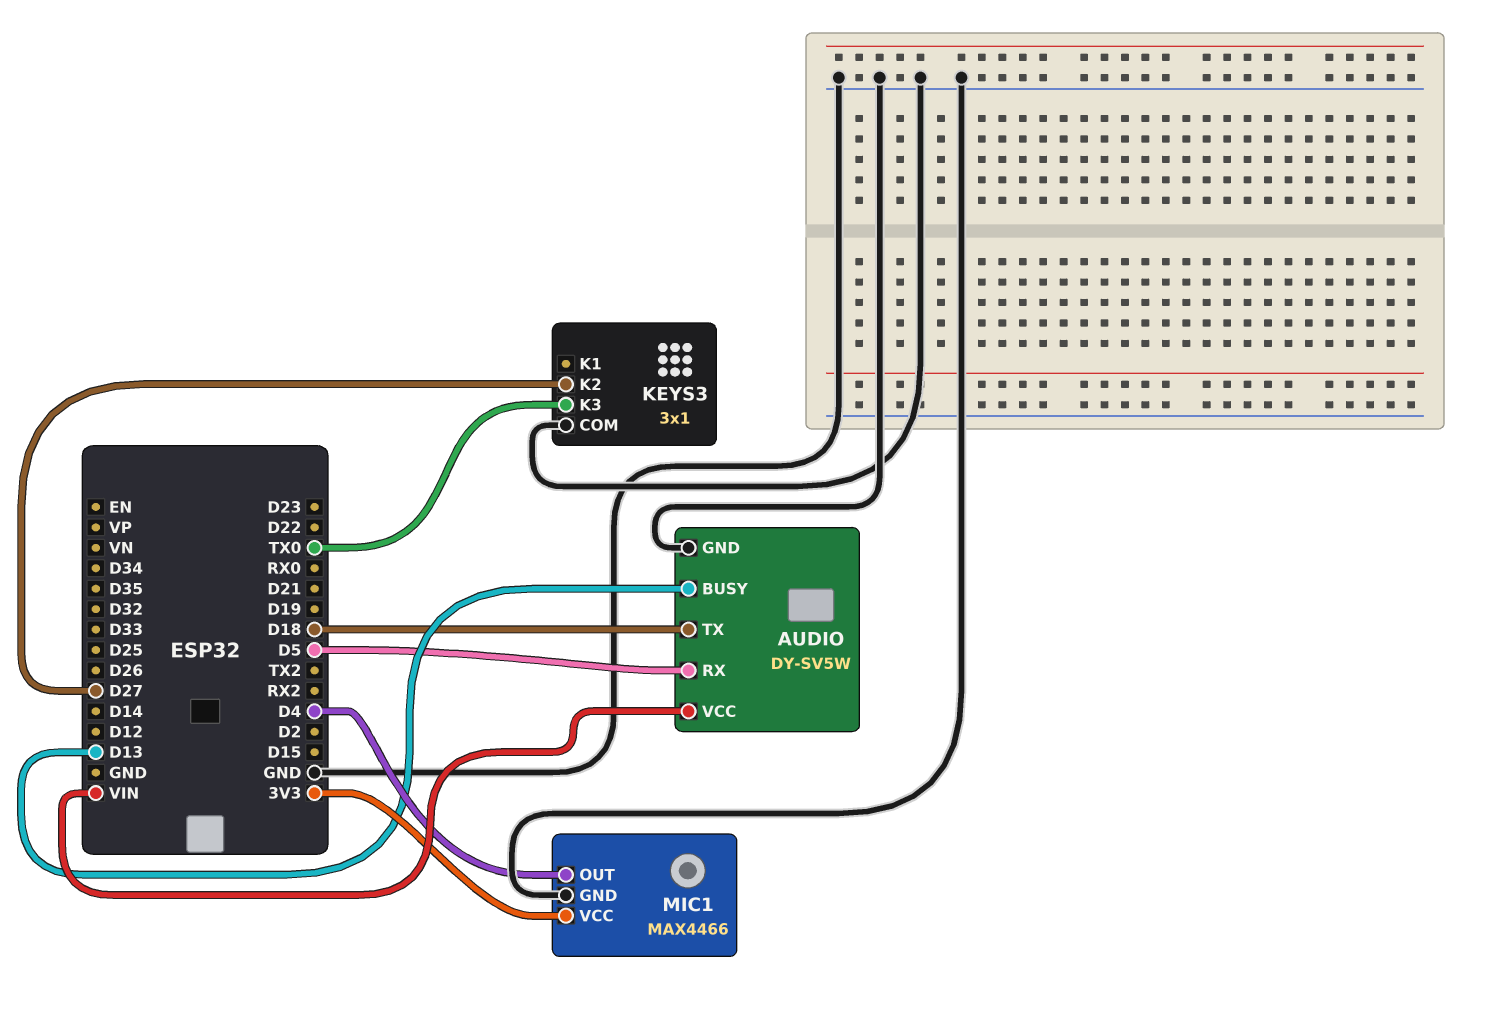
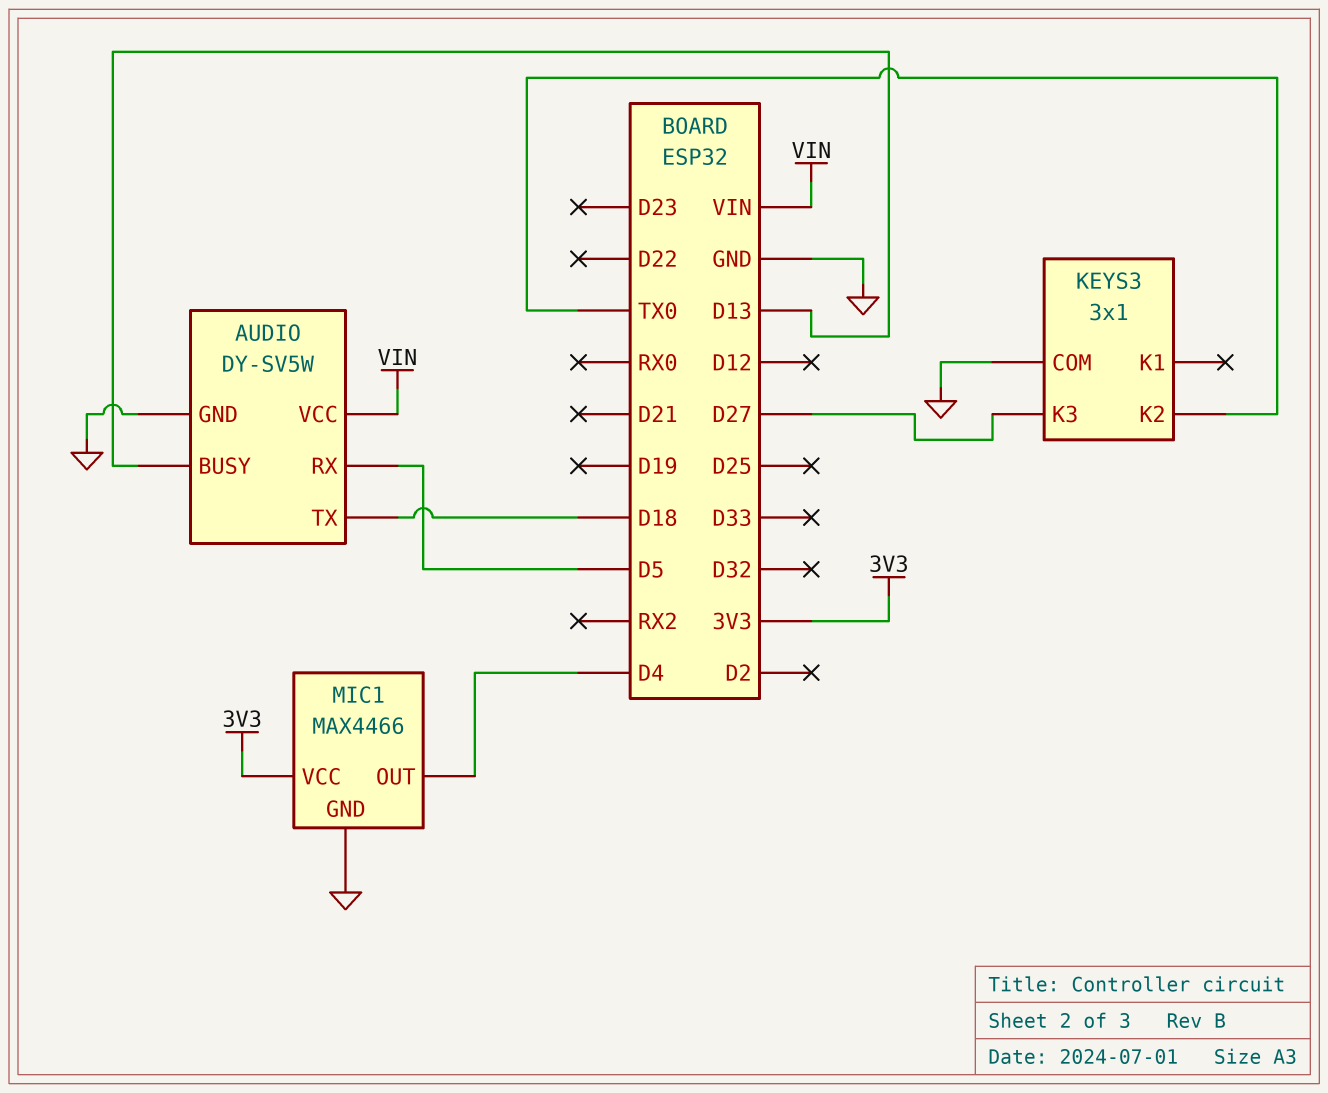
KEYS3 pin K2: D27 -> TX0
KEYS3 pin K3: TX0 -> D27

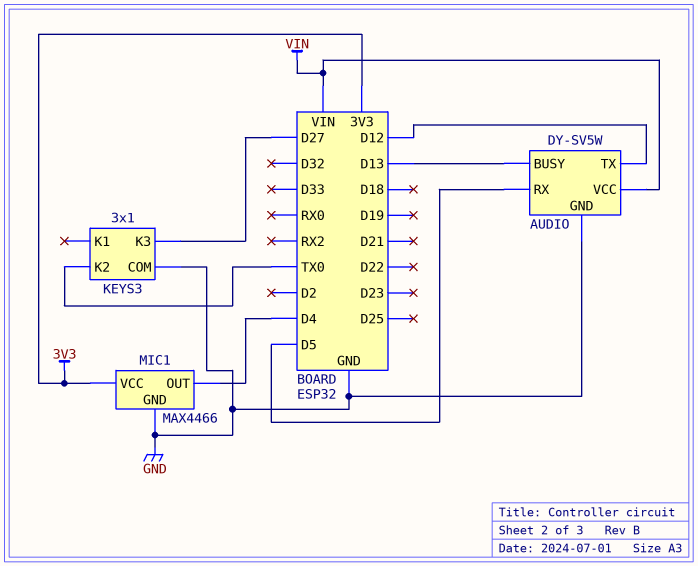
AUDIO pin TX: D18 -> D12

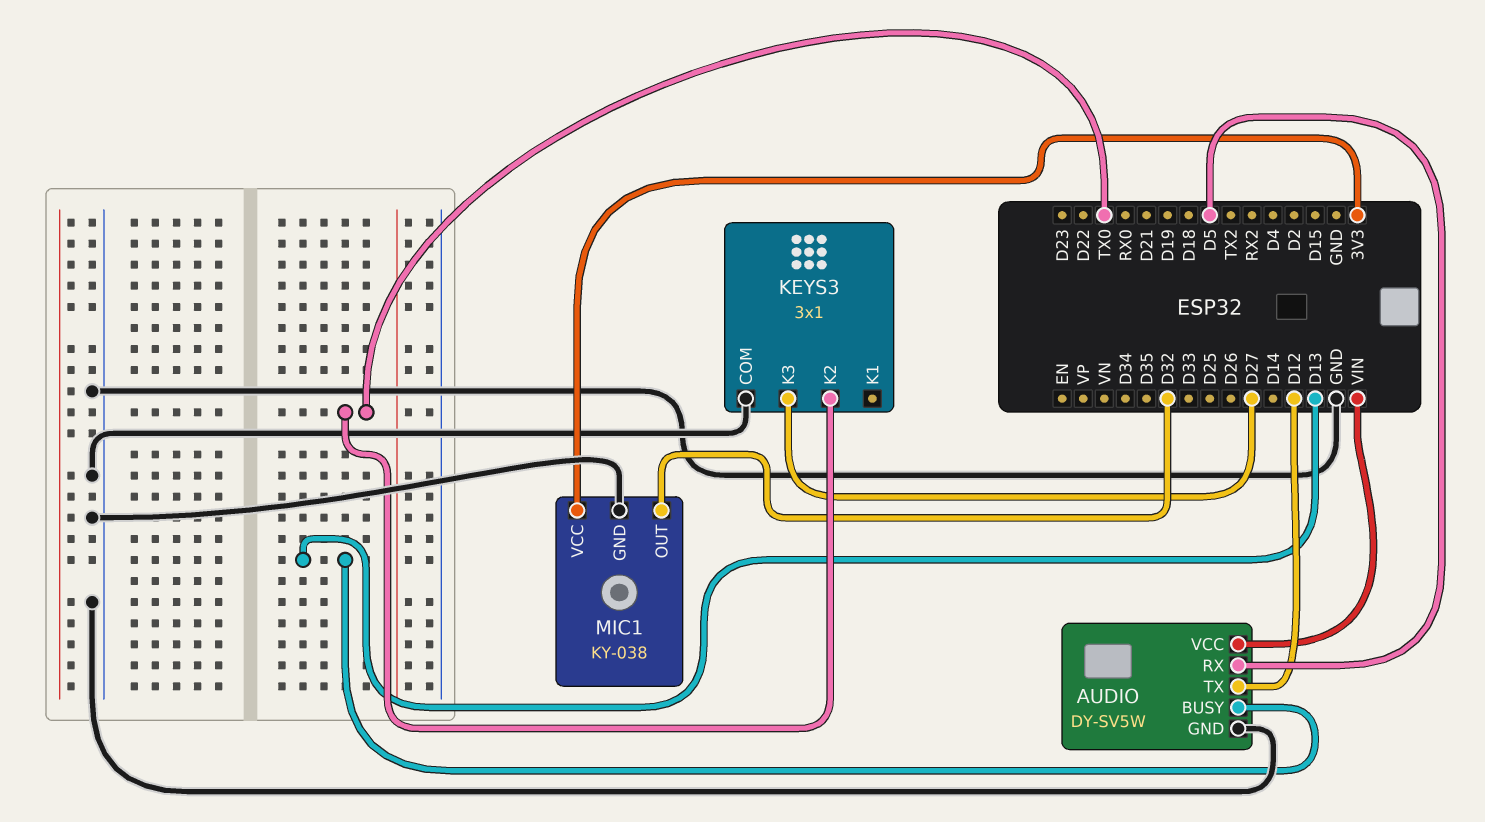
MIC1: MAX4466 -> KY-038
MIC1 pin OUT: D4 -> D32

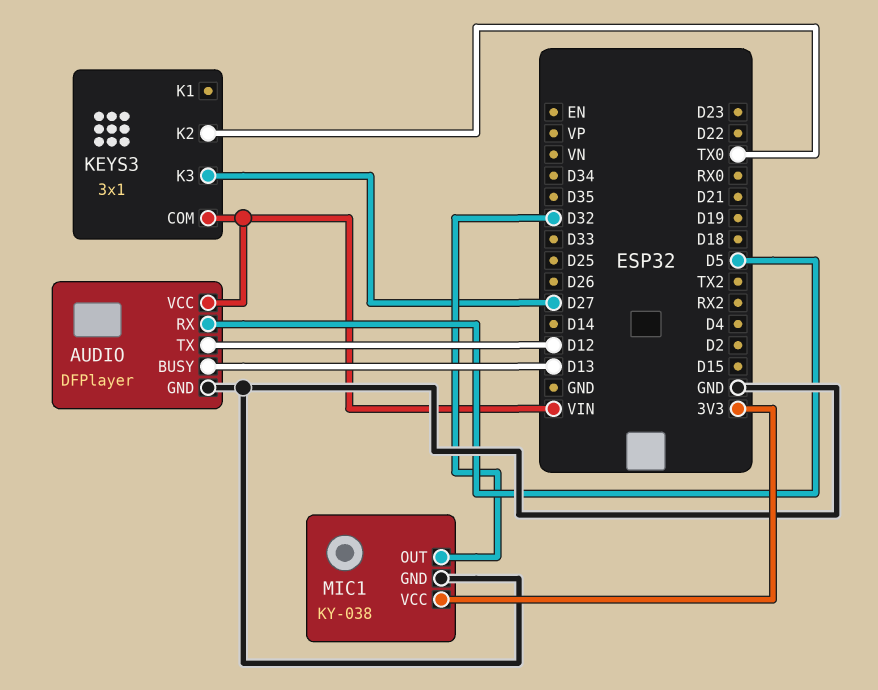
AUDIO: DY-SV5W -> DFPlayer
KEYS3 pin COM: GND -> VIN

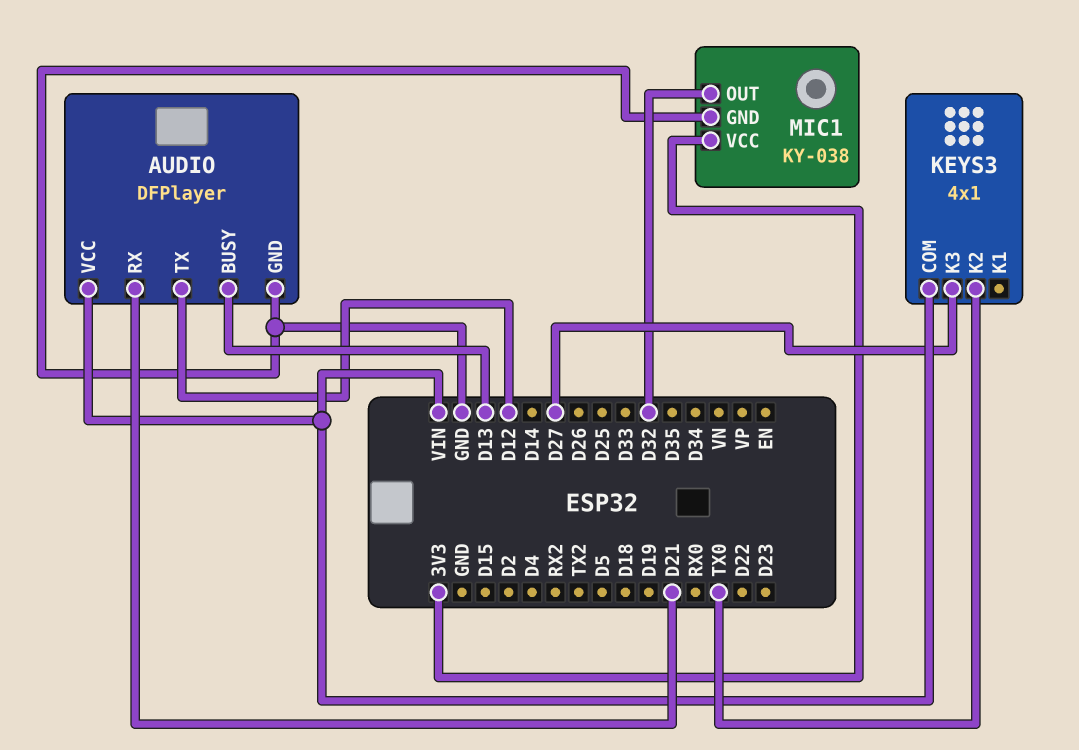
AUDIO pin RX: D5 -> D21
KEYS3: 3x1 -> 4x1

